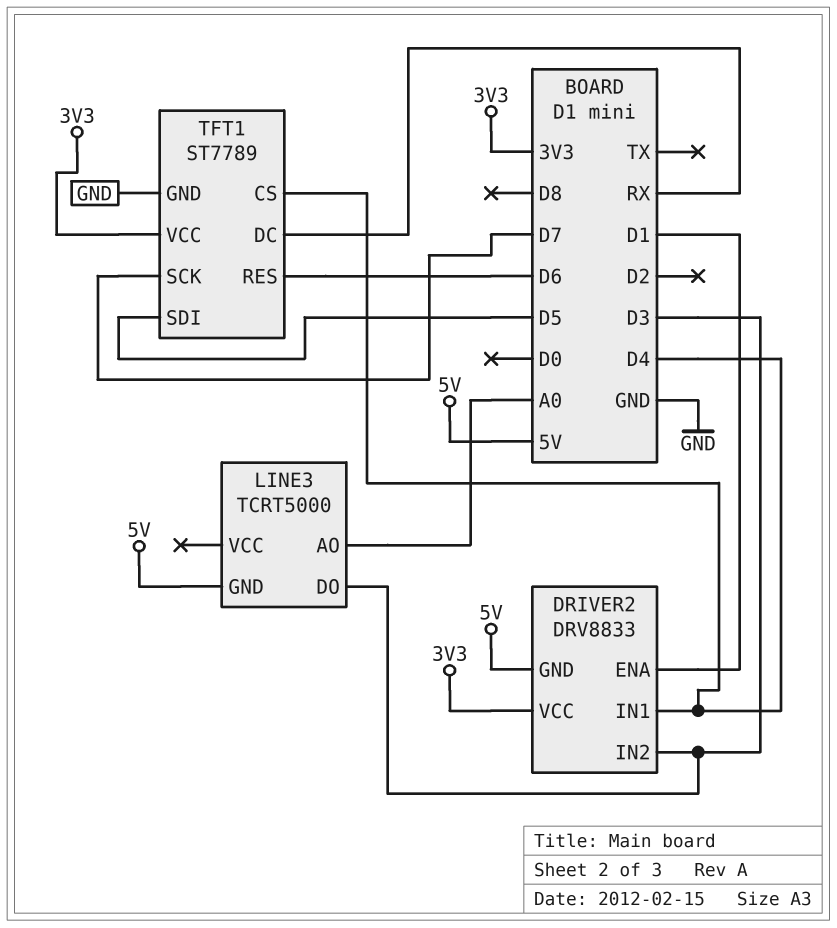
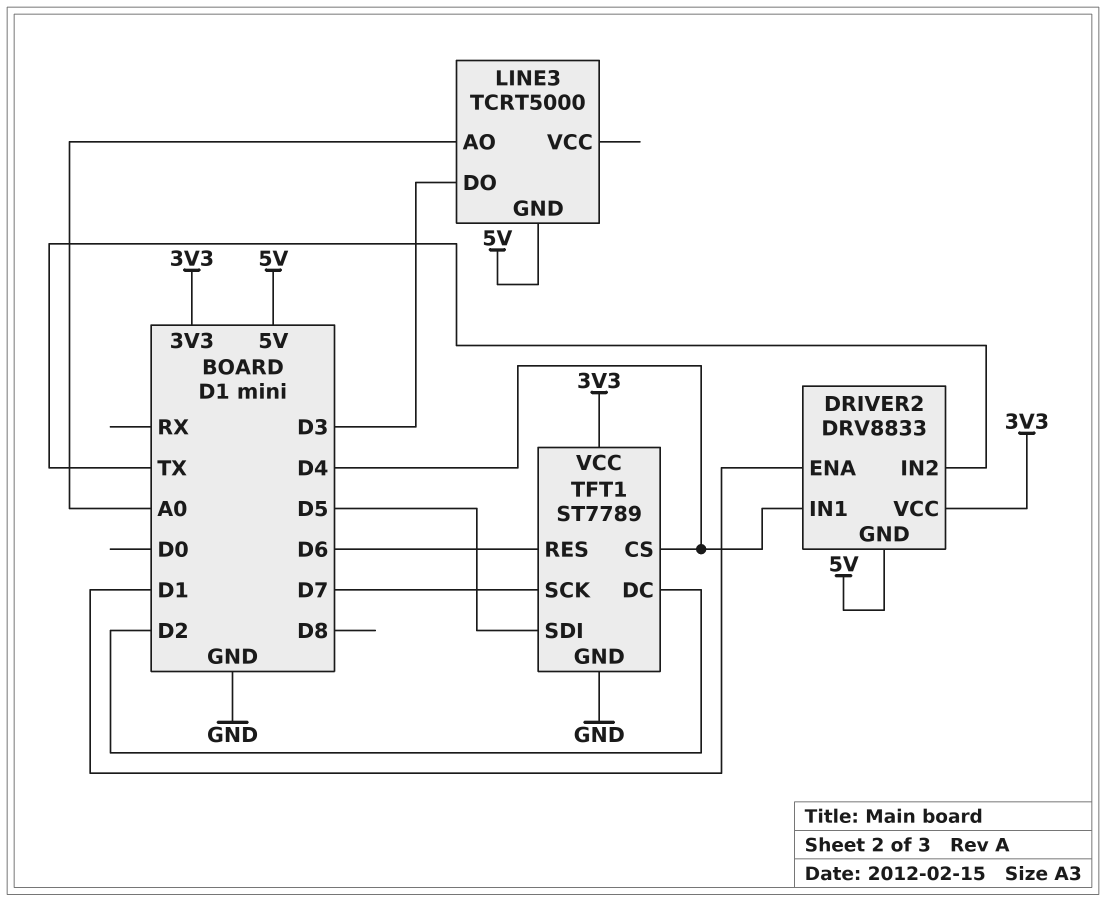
DRIVER2 pin IN2: D3 -> TX
TFT1 pin DC: RX -> D2

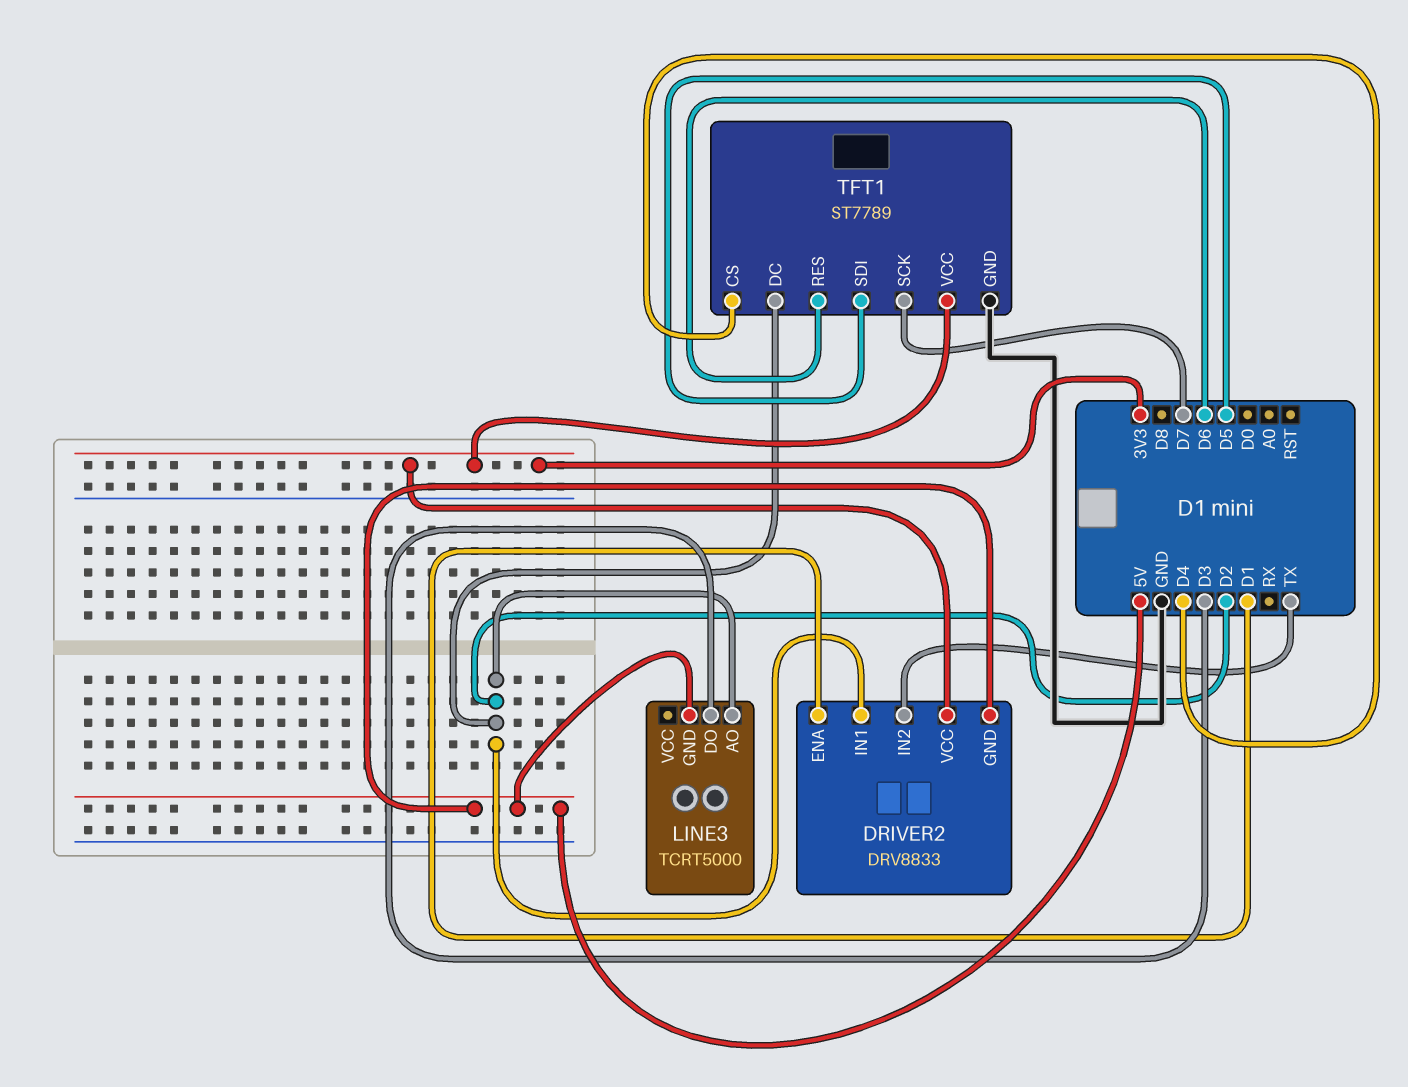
DRIVER2 pin IN1: D4 -> D2
LINE3 pin AO: A0 -> D2

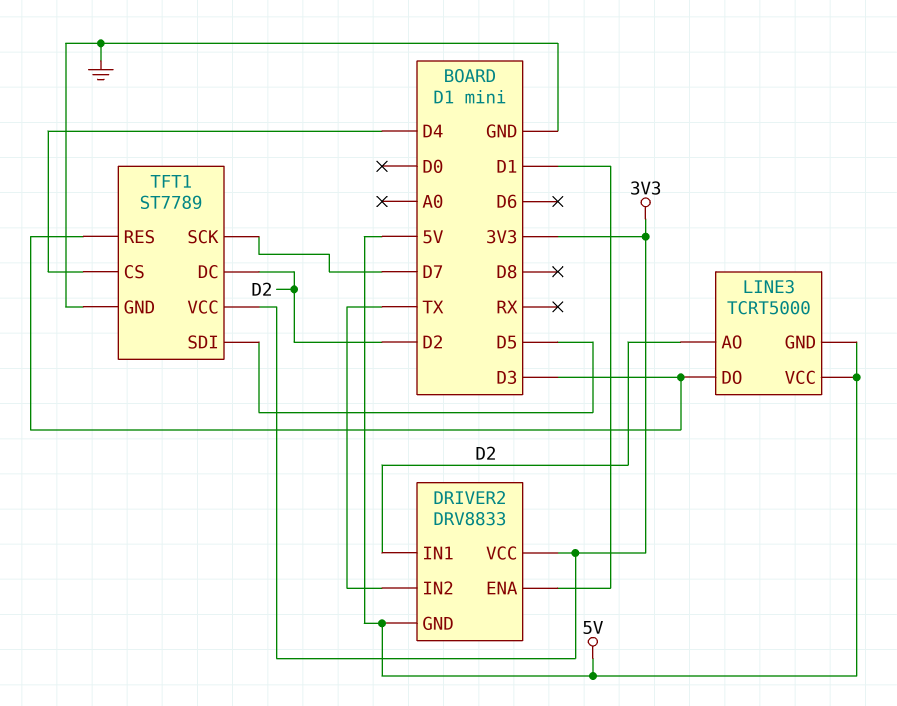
LINE3 pin VCC: none -> 5V
TFT1 pin RES: D6 -> D3

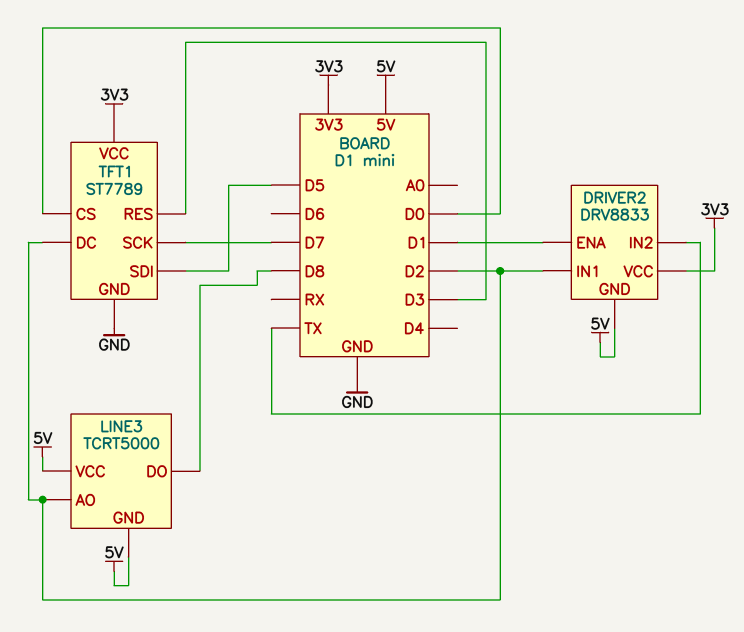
LINE3 pin DO: D3 -> D8
TFT1 pin CS: D4 -> D0

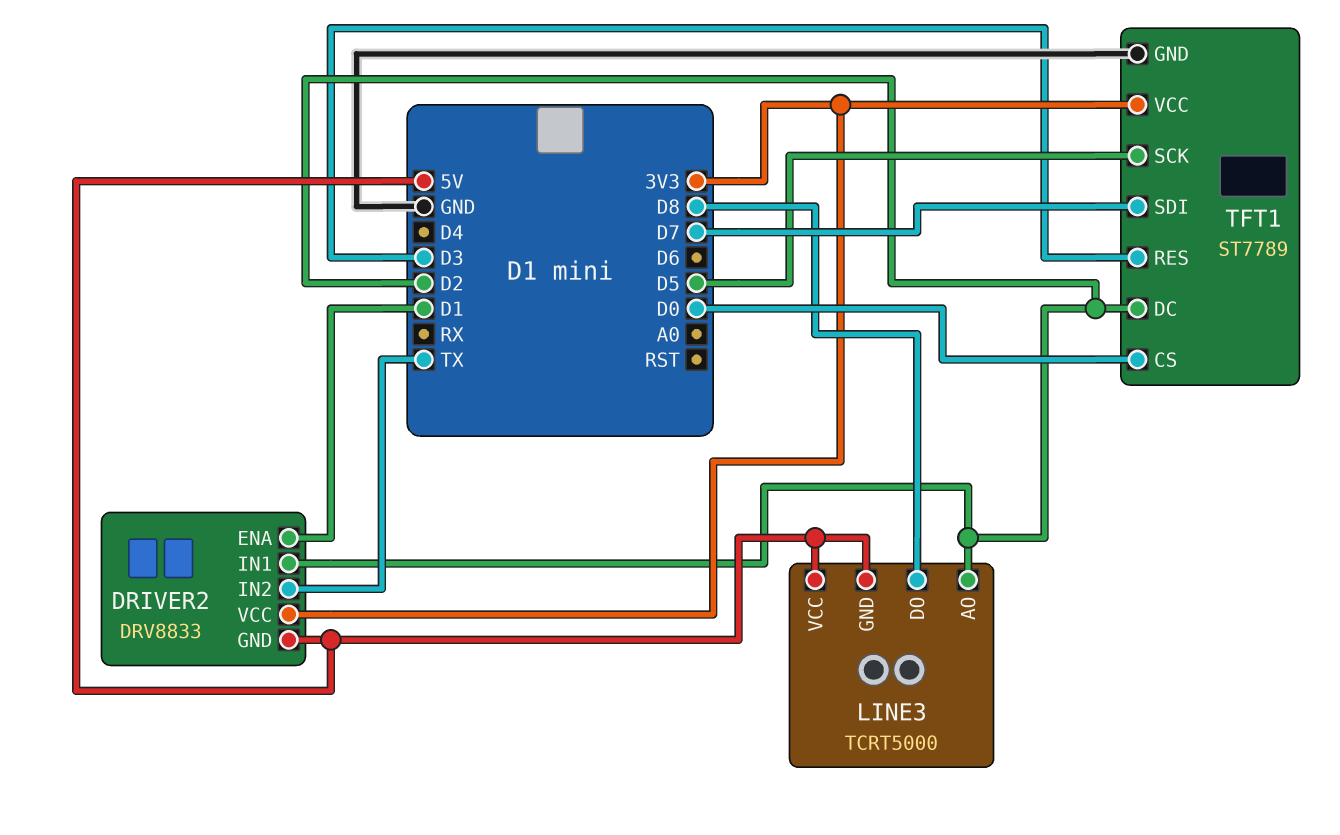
TFT1 pin SCK: D7 -> D5
TFT1 pin SDI: D5 -> D7

